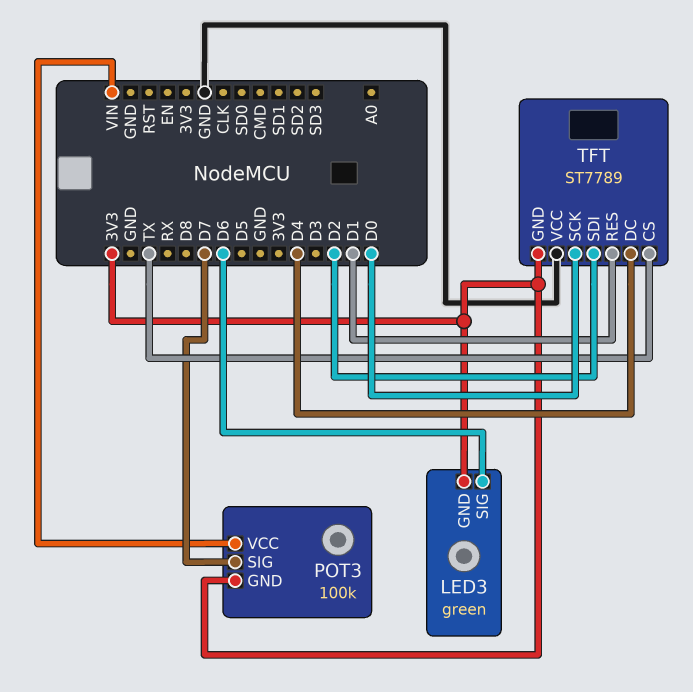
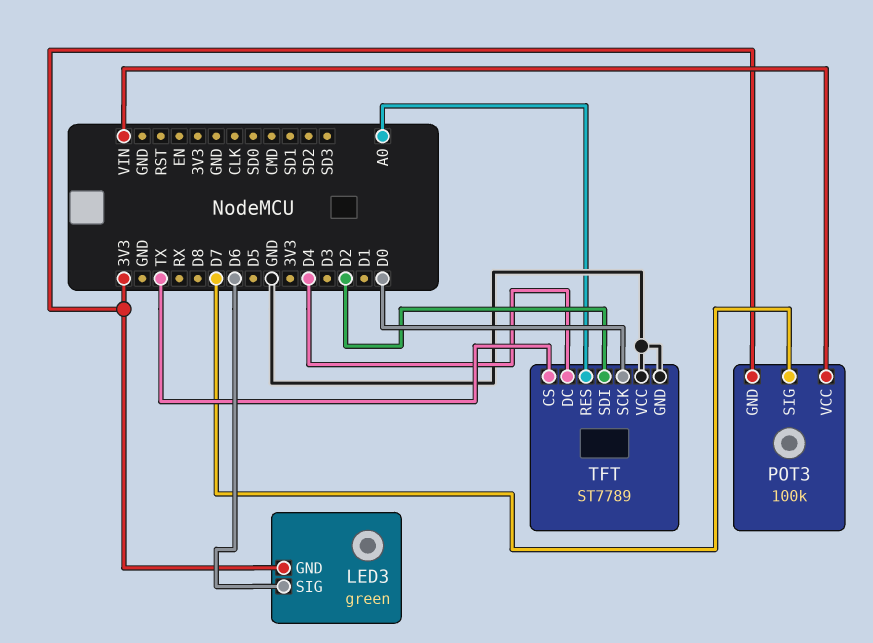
TFT pin GND: 3V3 -> GND
TFT pin RES: D1 -> A0

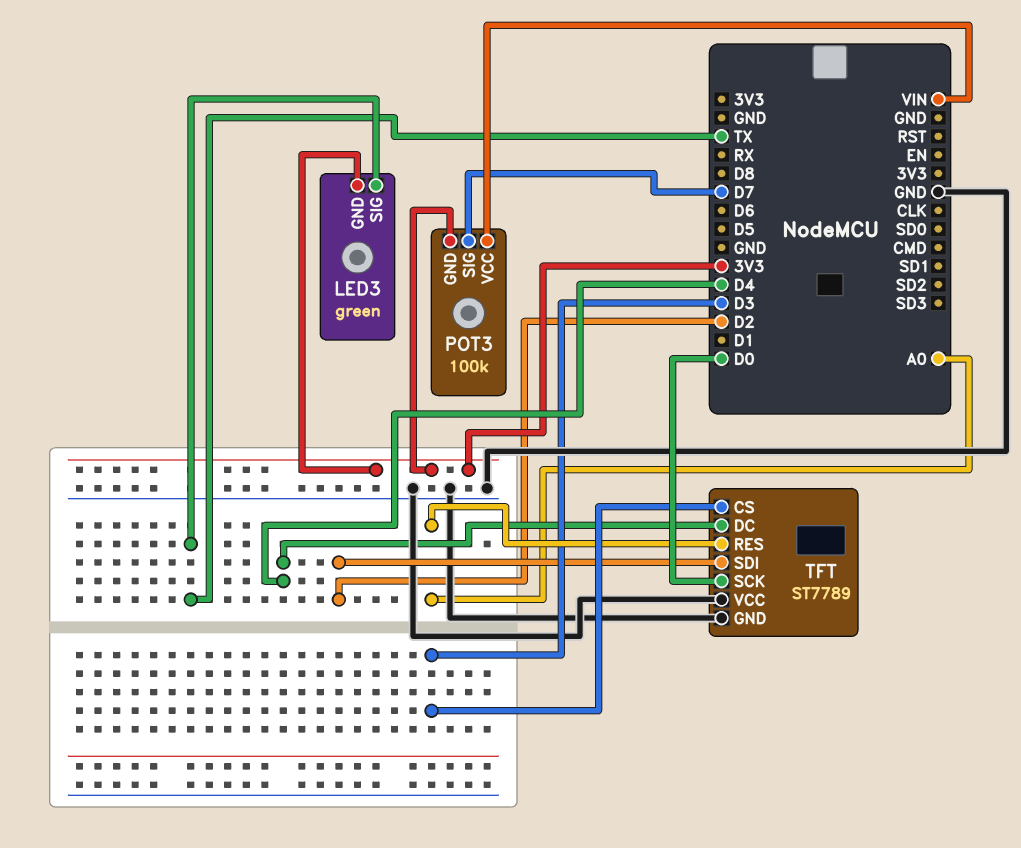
LED3 pin SIG: D6 -> TX
TFT pin CS: TX -> D3

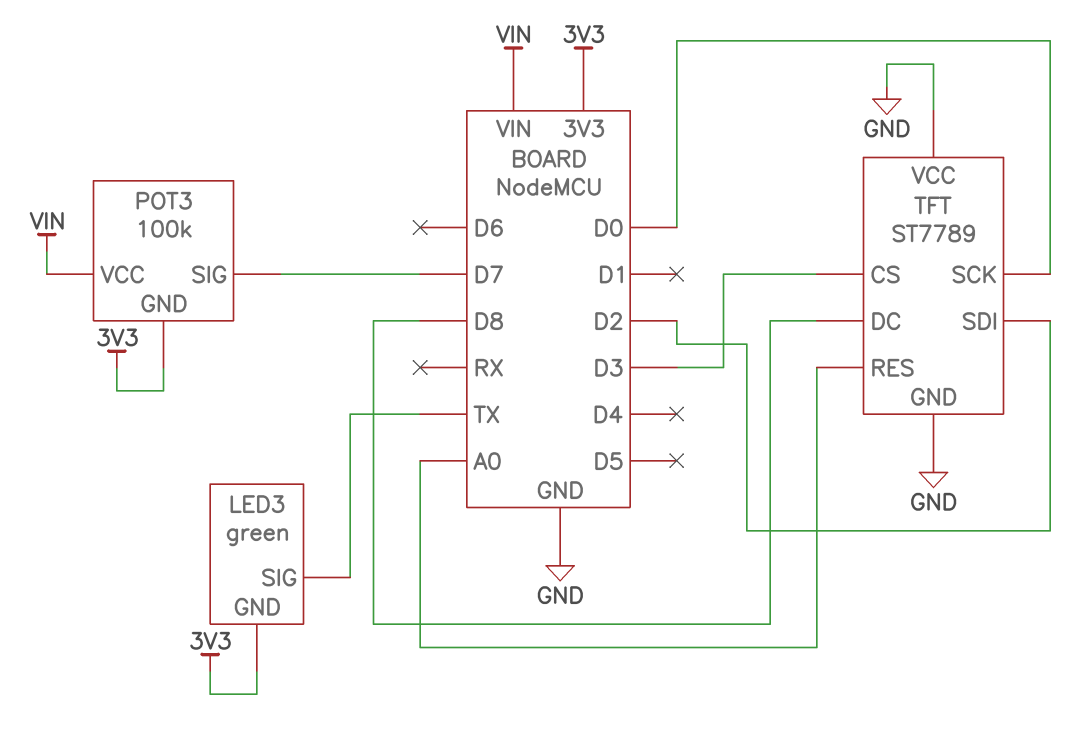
TFT pin DC: D4 -> D8

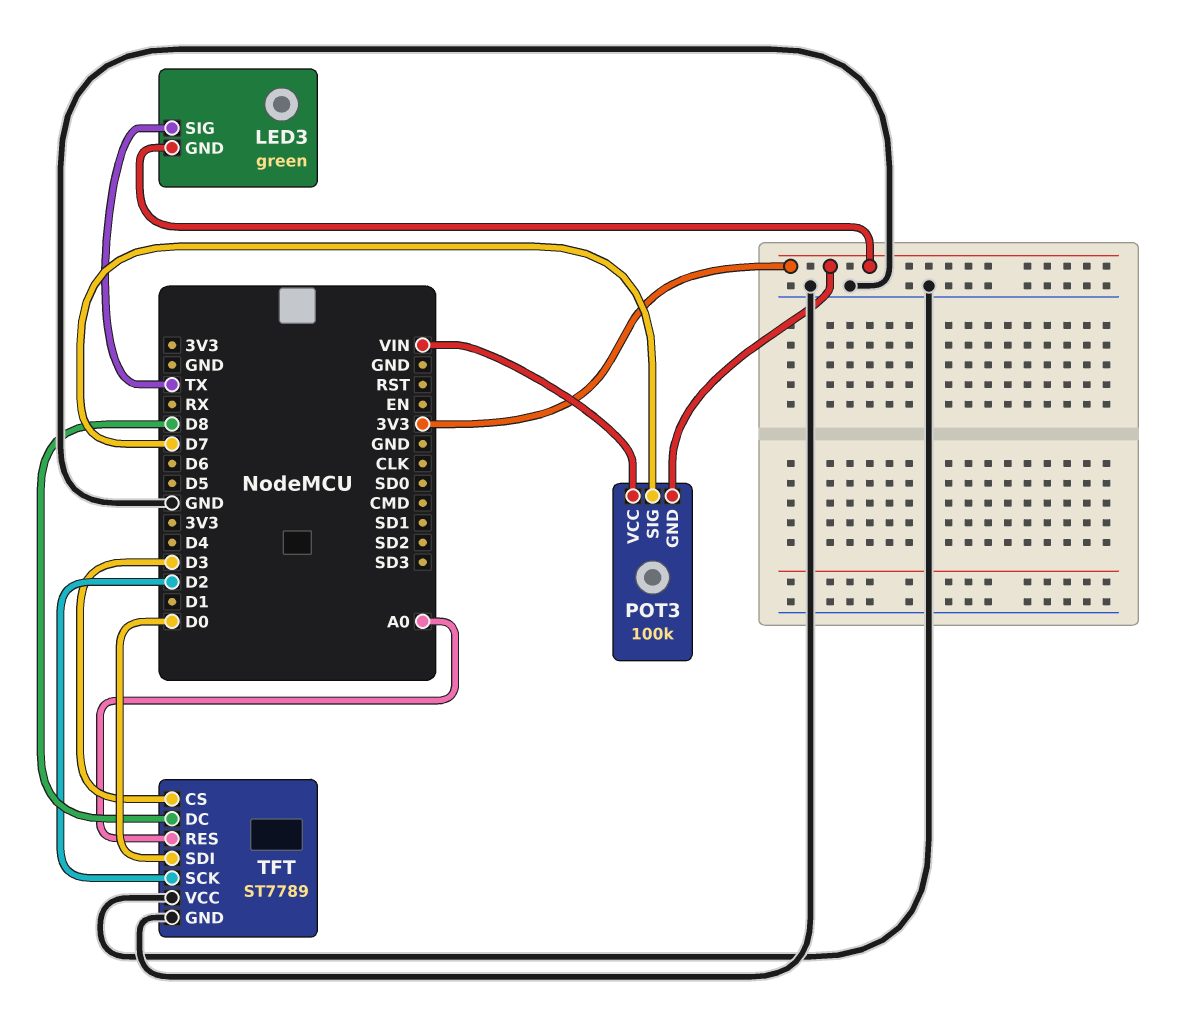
TFT pin SCK: D0 -> D2
TFT pin SDI: D2 -> D0

